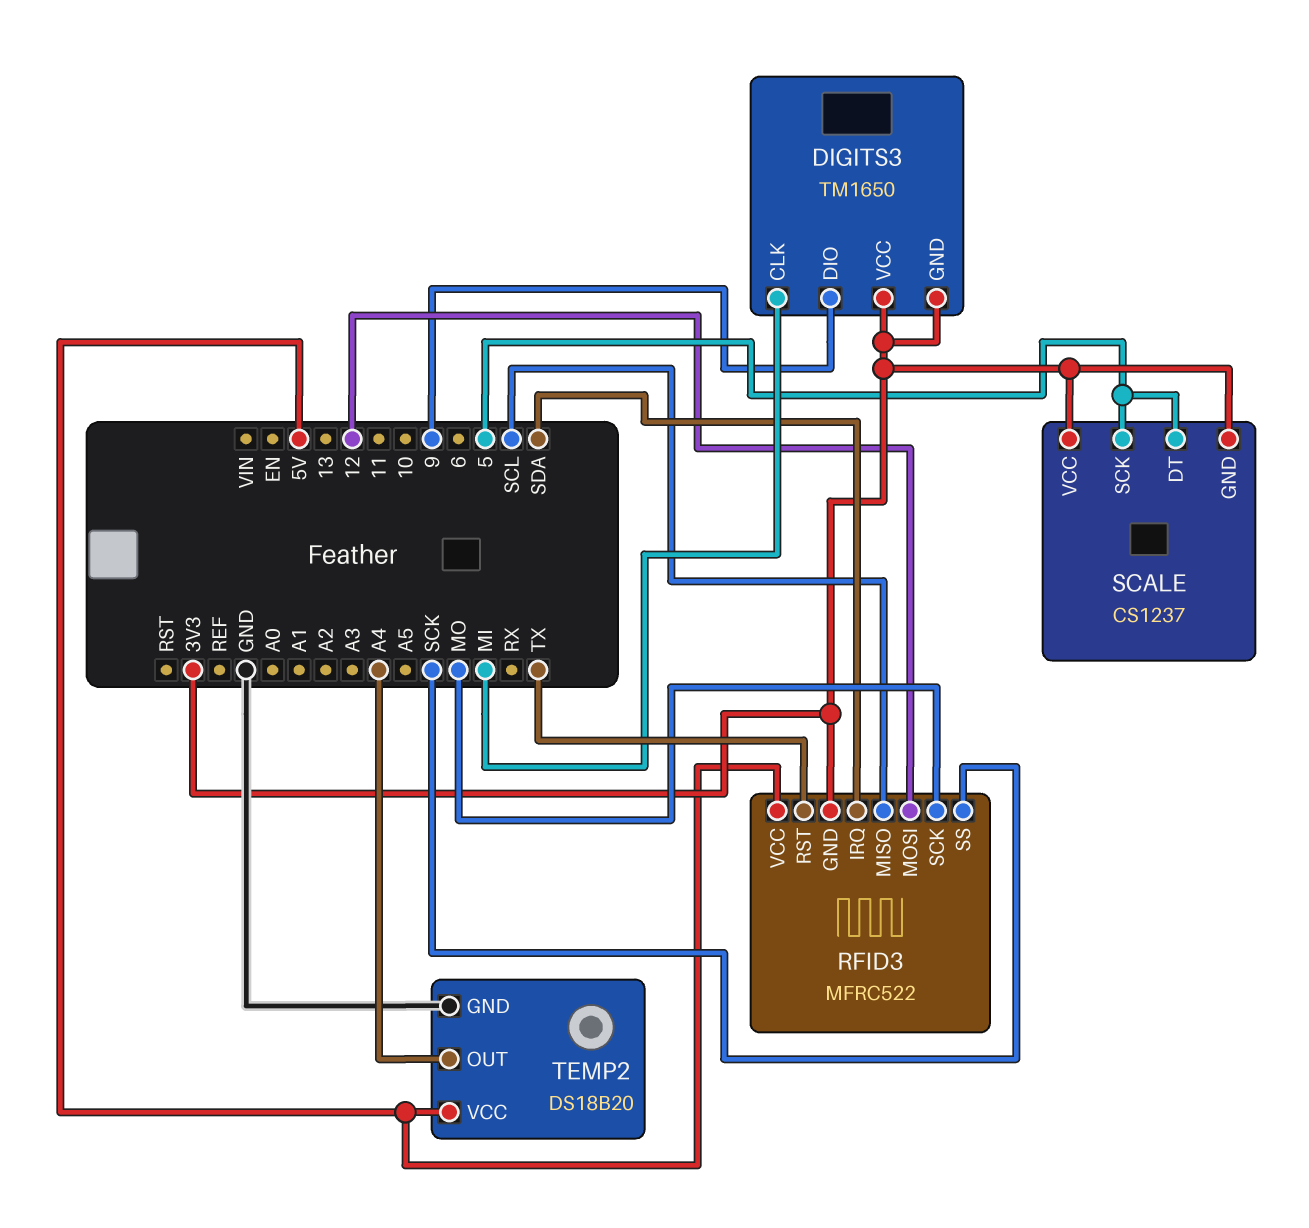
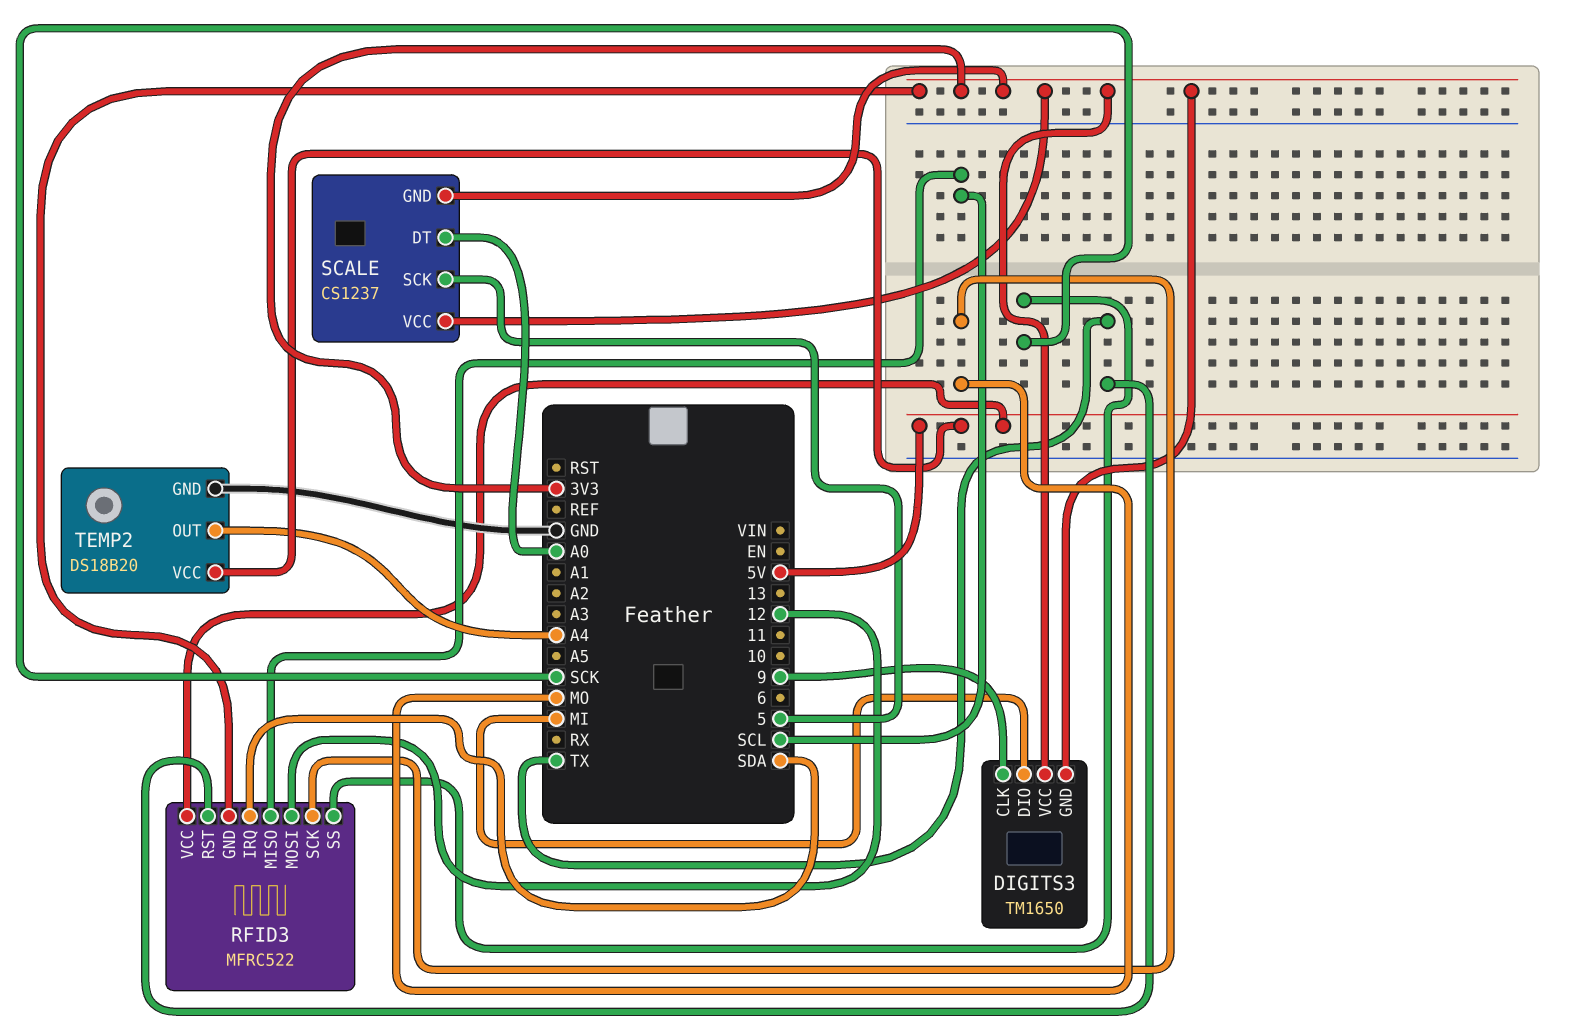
DIGITS3 pin CLK: MI -> 9
DIGITS3 pin DIO: 9 -> MI
SCALE pin DT: 5 -> A0

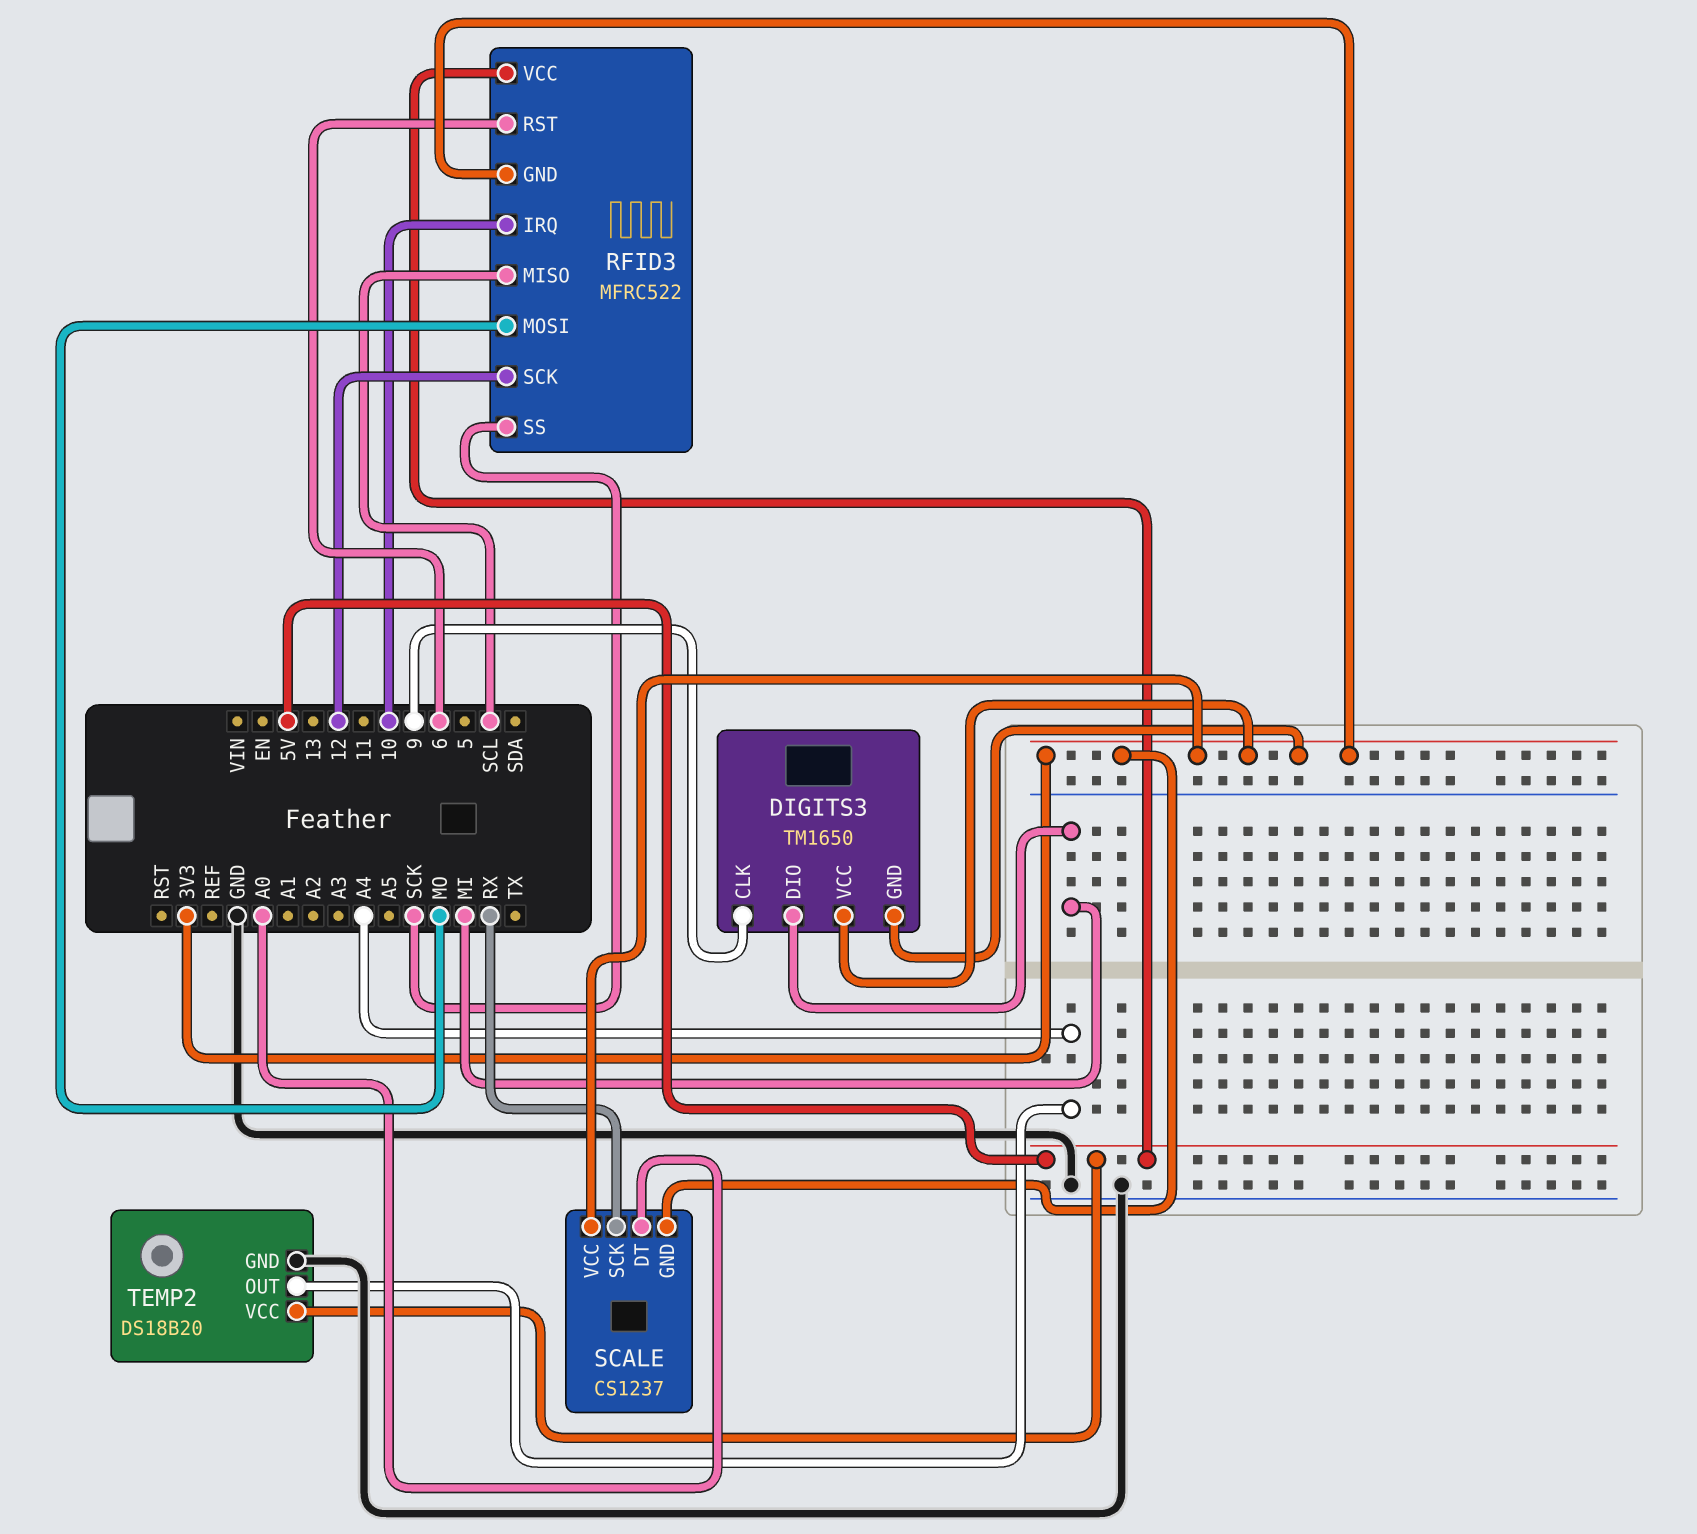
RFID3 pin IRQ: SDA -> 10
RFID3 pin MOSI: 12 -> MO
RFID3 pin RST: TX -> 6
RFID3 pin SCK: MO -> 12
SCALE pin SCK: 5 -> RX

